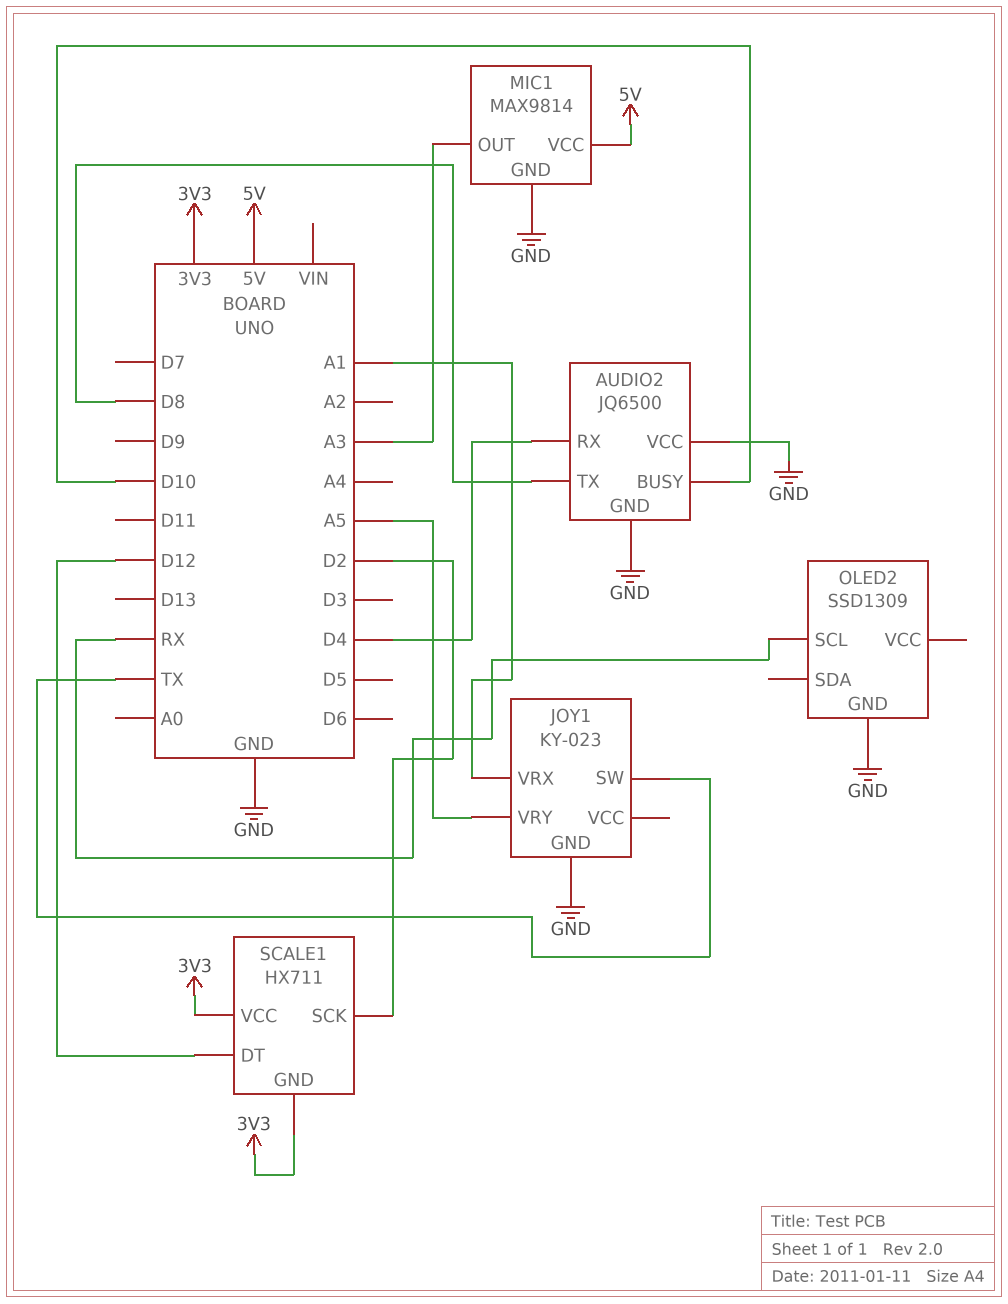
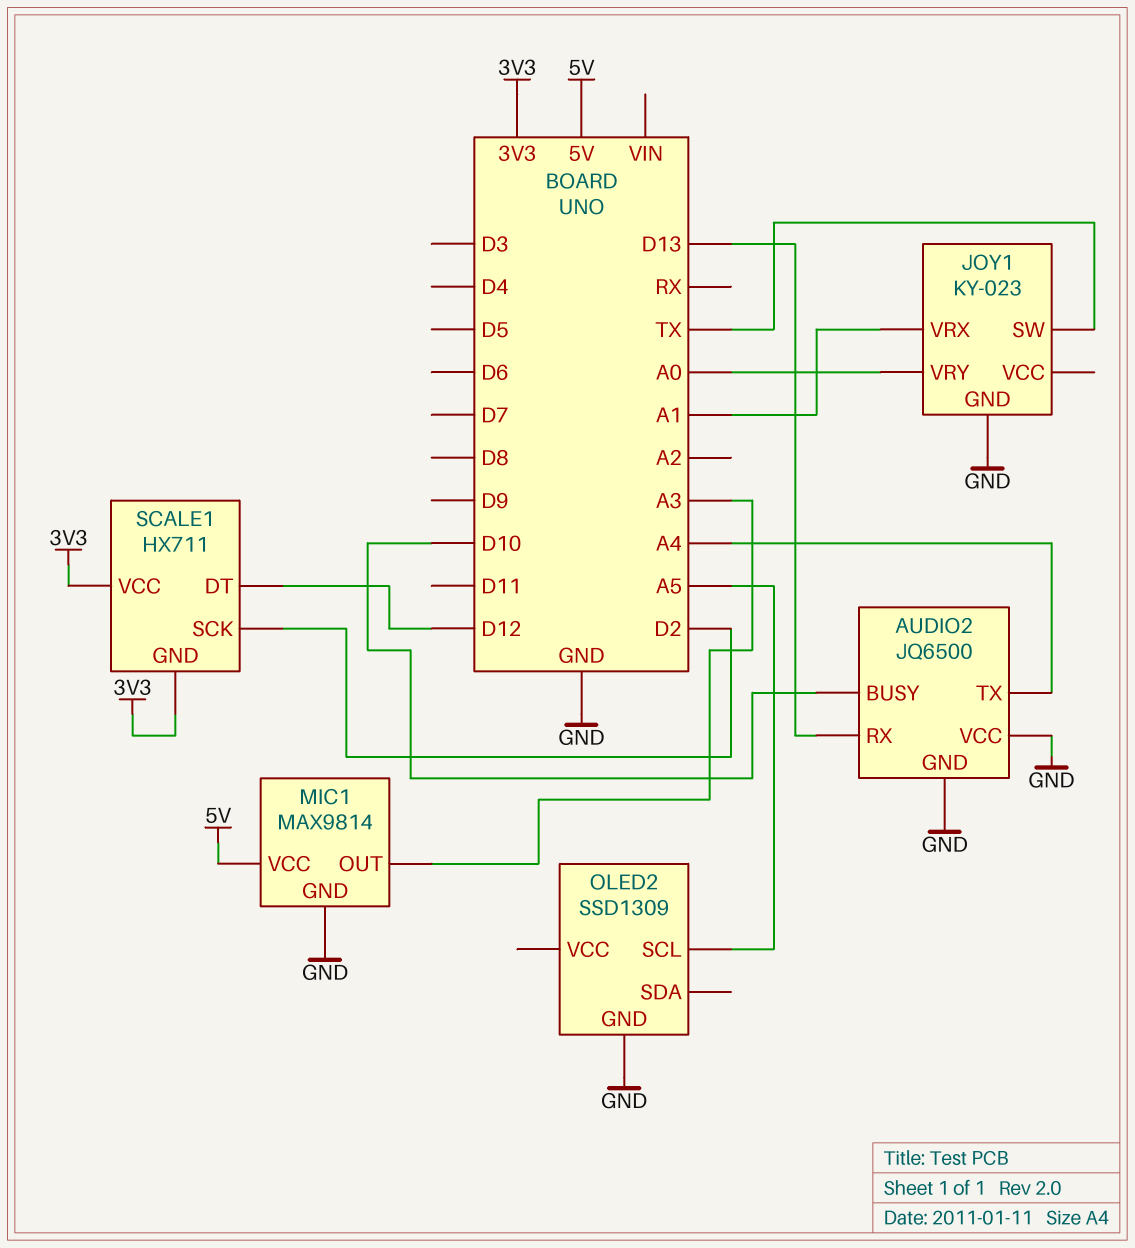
AUDIO2 pin RX: D4 -> D13
AUDIO2 pin TX: D8 -> A4
JOY1 pin VRY: A5 -> A0
OLED2 pin SCL: RX -> A5

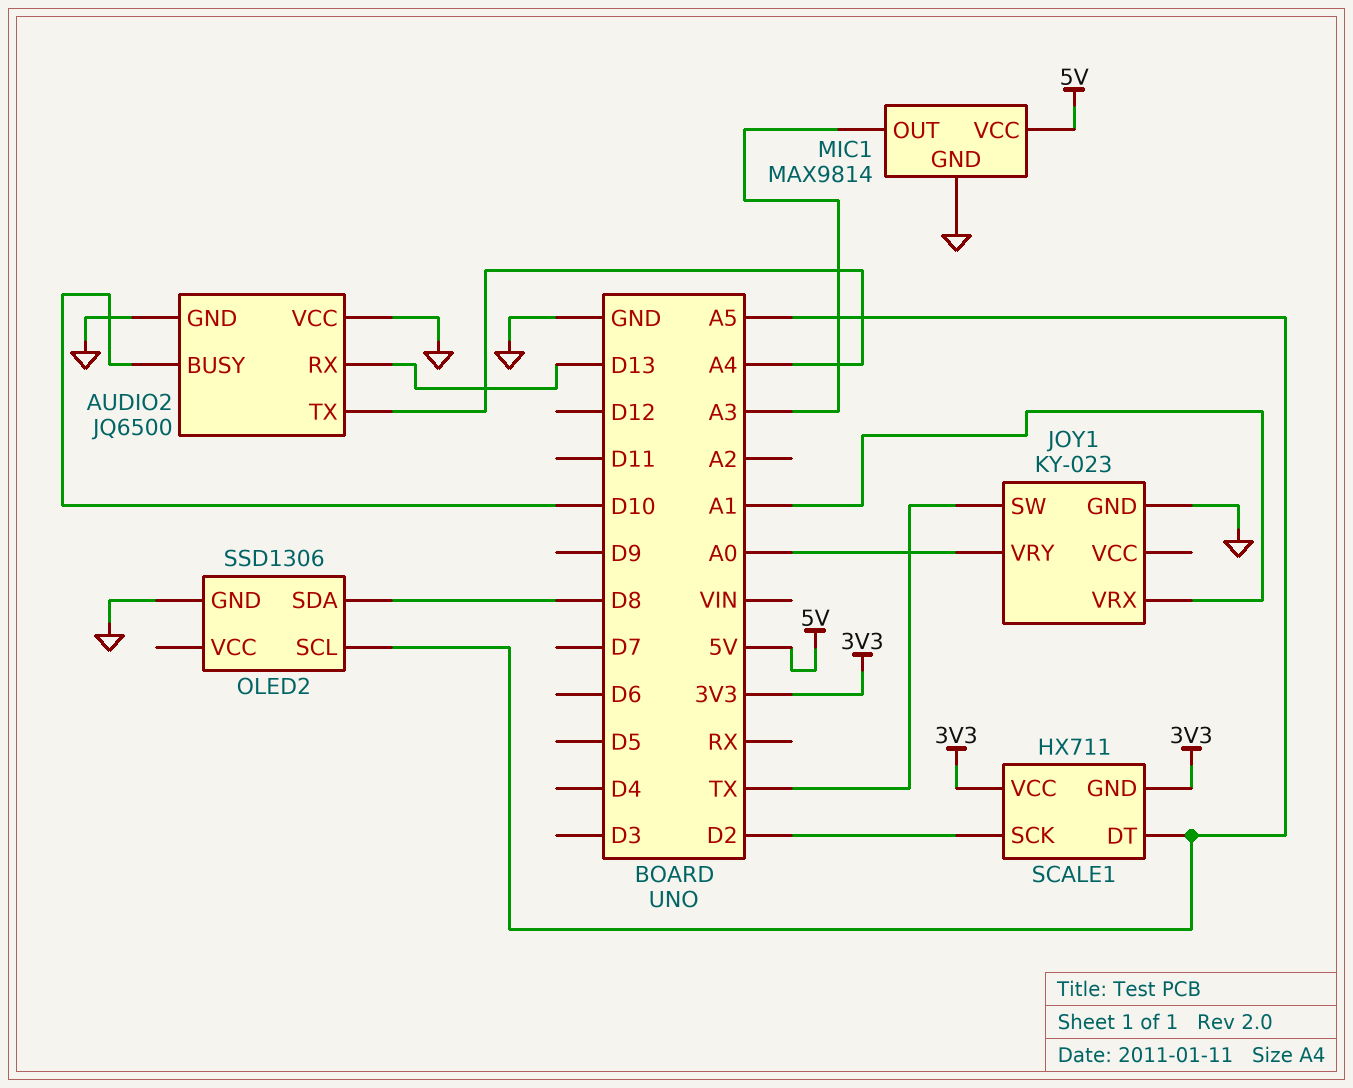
OLED2: SSD1309 -> SSD1306
OLED2 pin SDA: none -> D8
SCALE1 pin DT: D12 -> A5

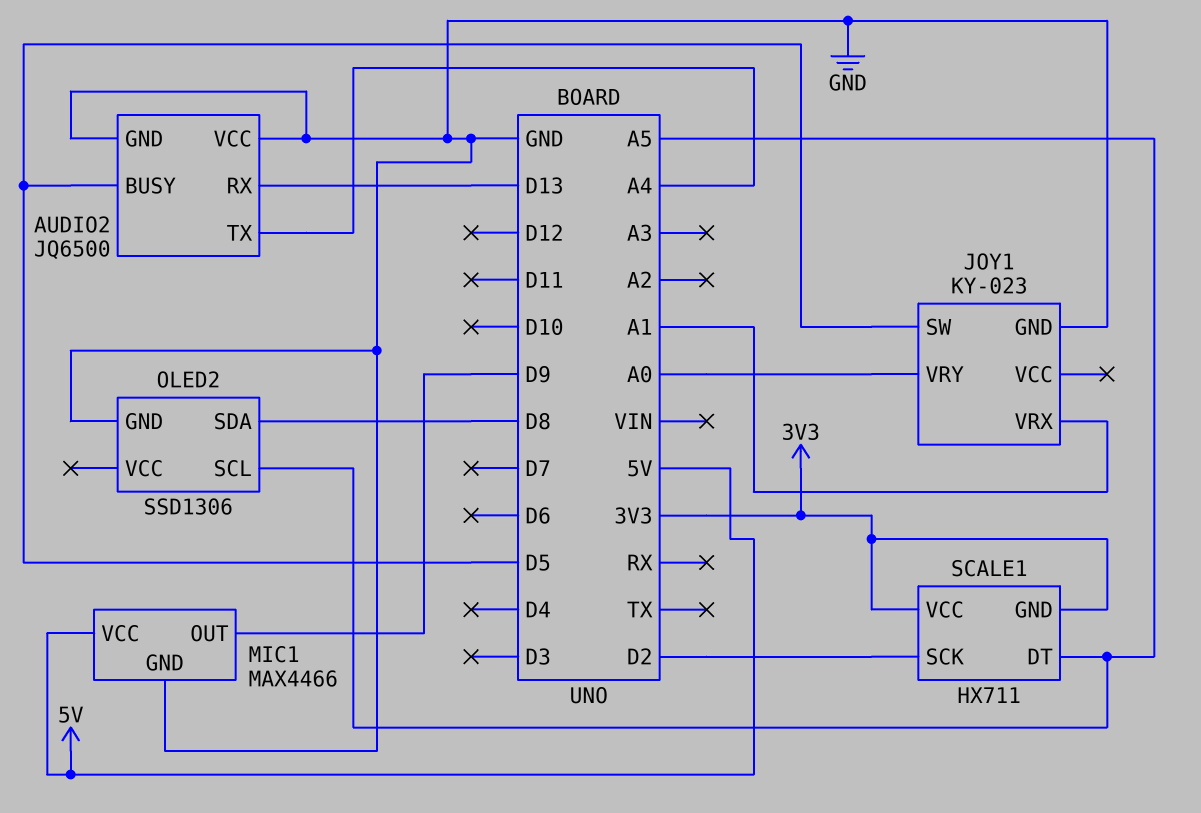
AUDIO2 pin BUSY: D10 -> D5
JOY1 pin SW: TX -> D5
MIC1: MAX9814 -> MAX4466
MIC1 pin OUT: A3 -> D9

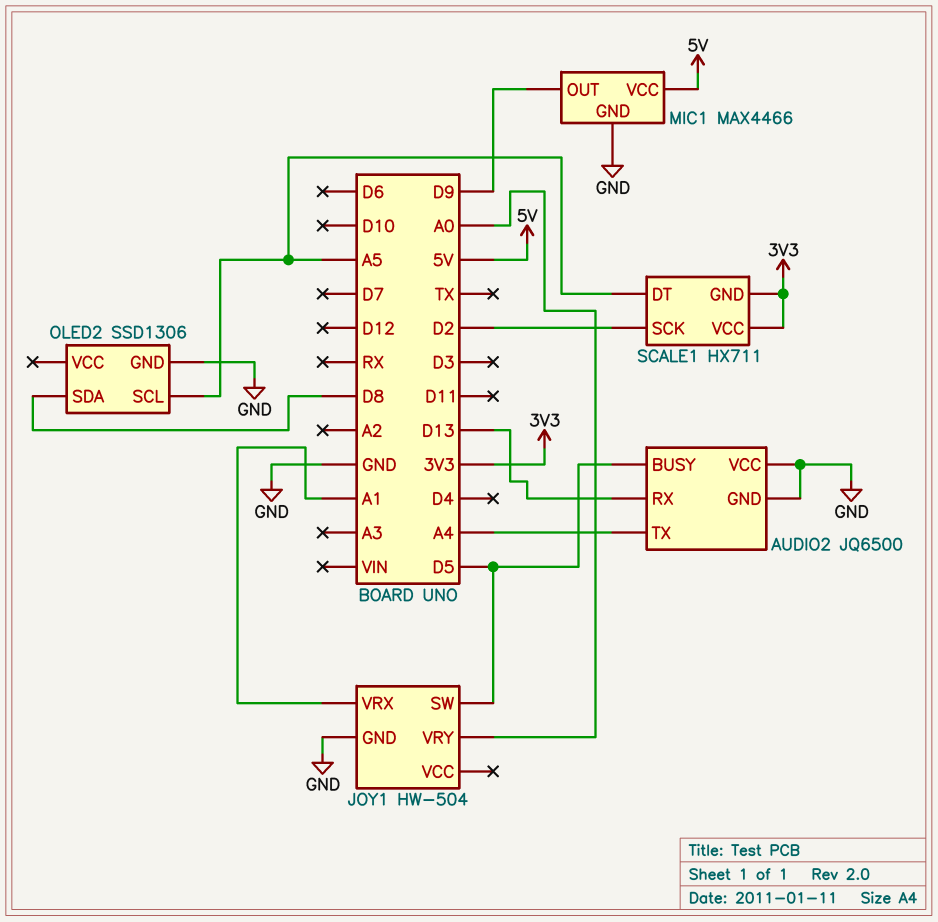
JOY1: KY-023 -> HW-504

